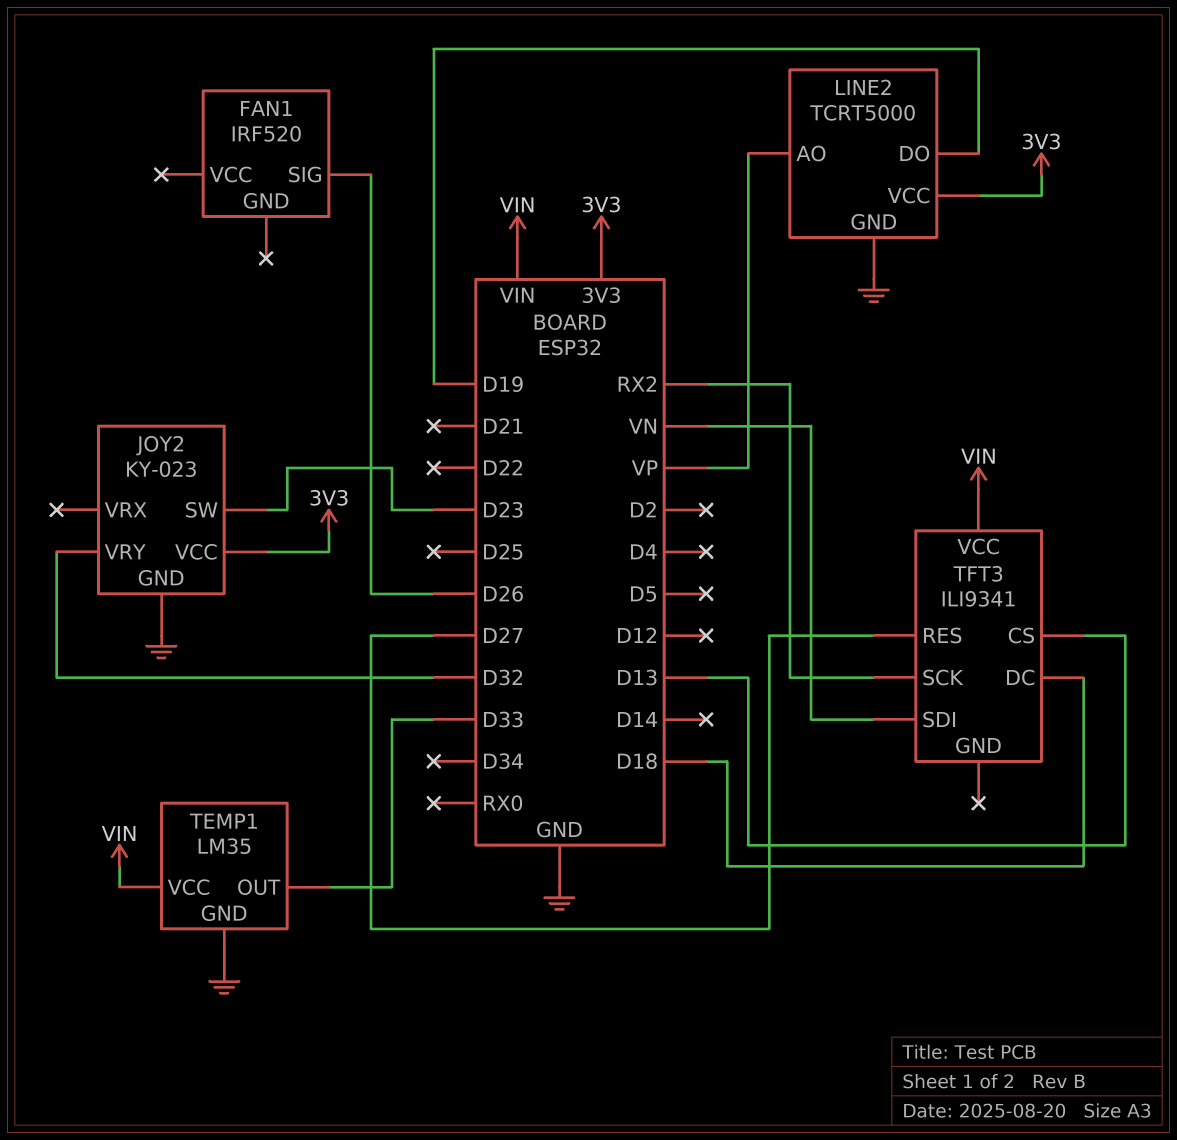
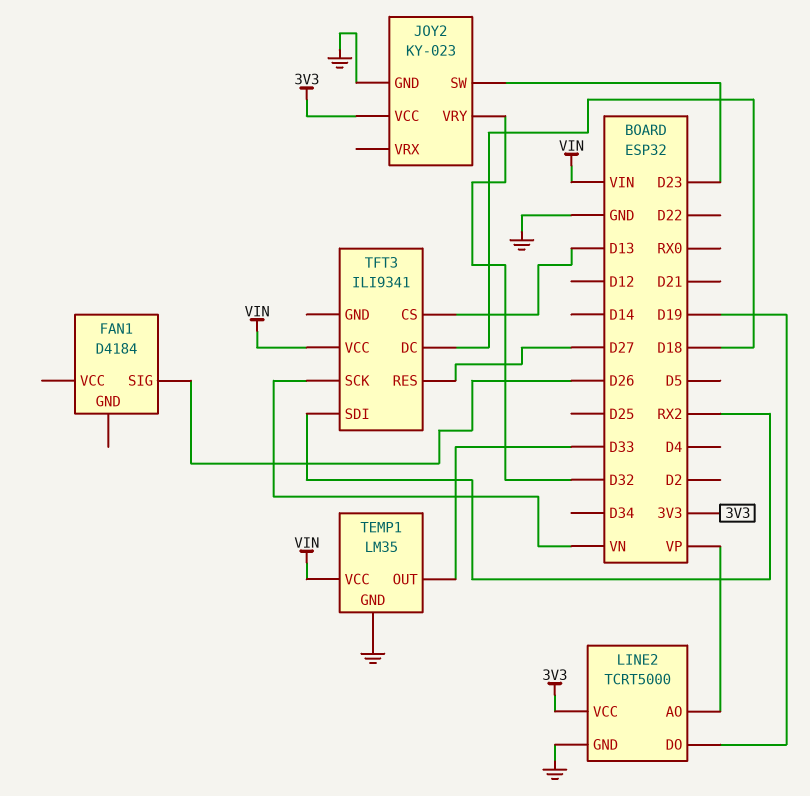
FAN1: IRF520 -> D4184
TFT3 pin SCK: RX2 -> VN
TFT3 pin SDI: VN -> RX2

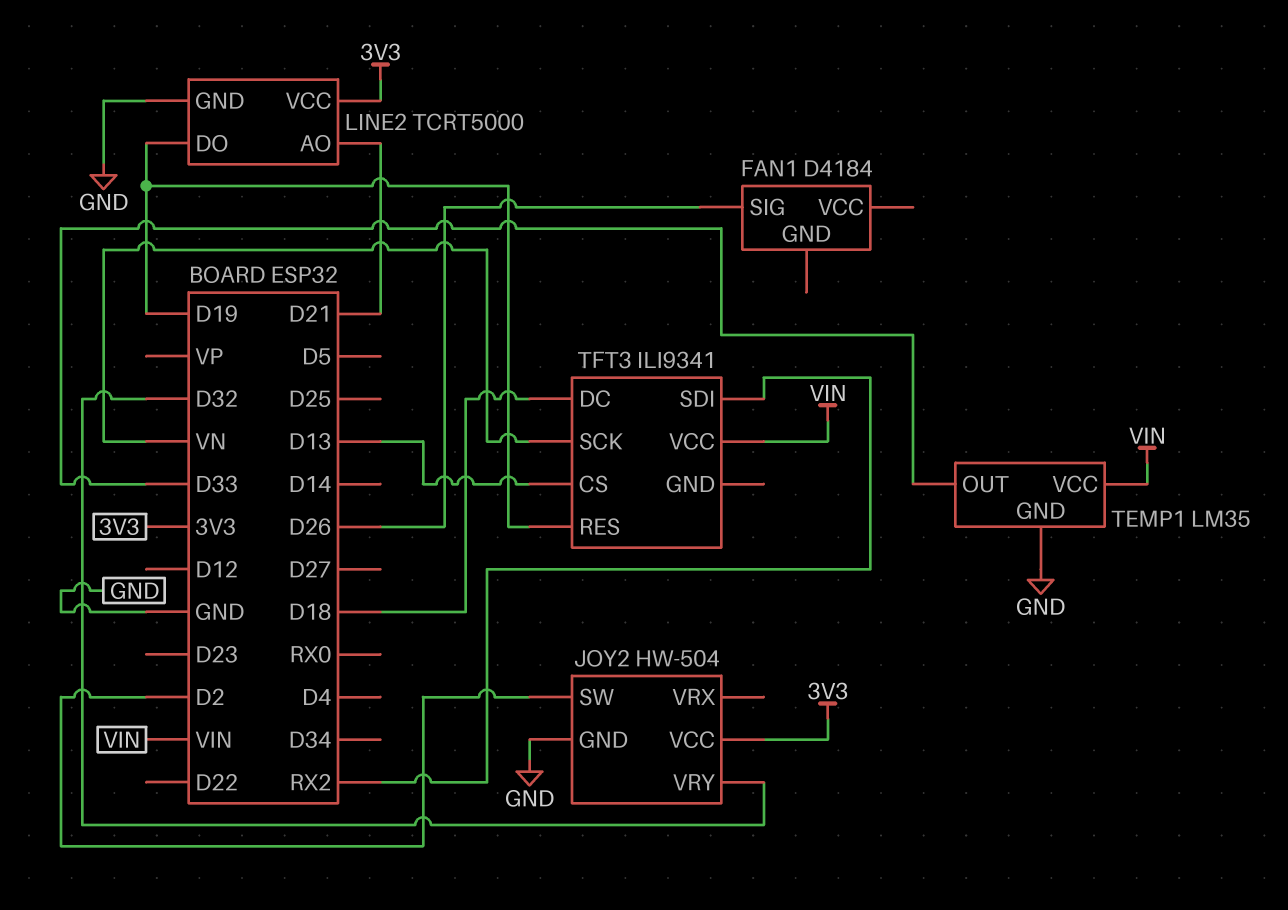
JOY2: KY-023 -> HW-504
JOY2 pin SW: D23 -> D2
LINE2 pin AO: VP -> D21
TFT3 pin RES: D27 -> D19

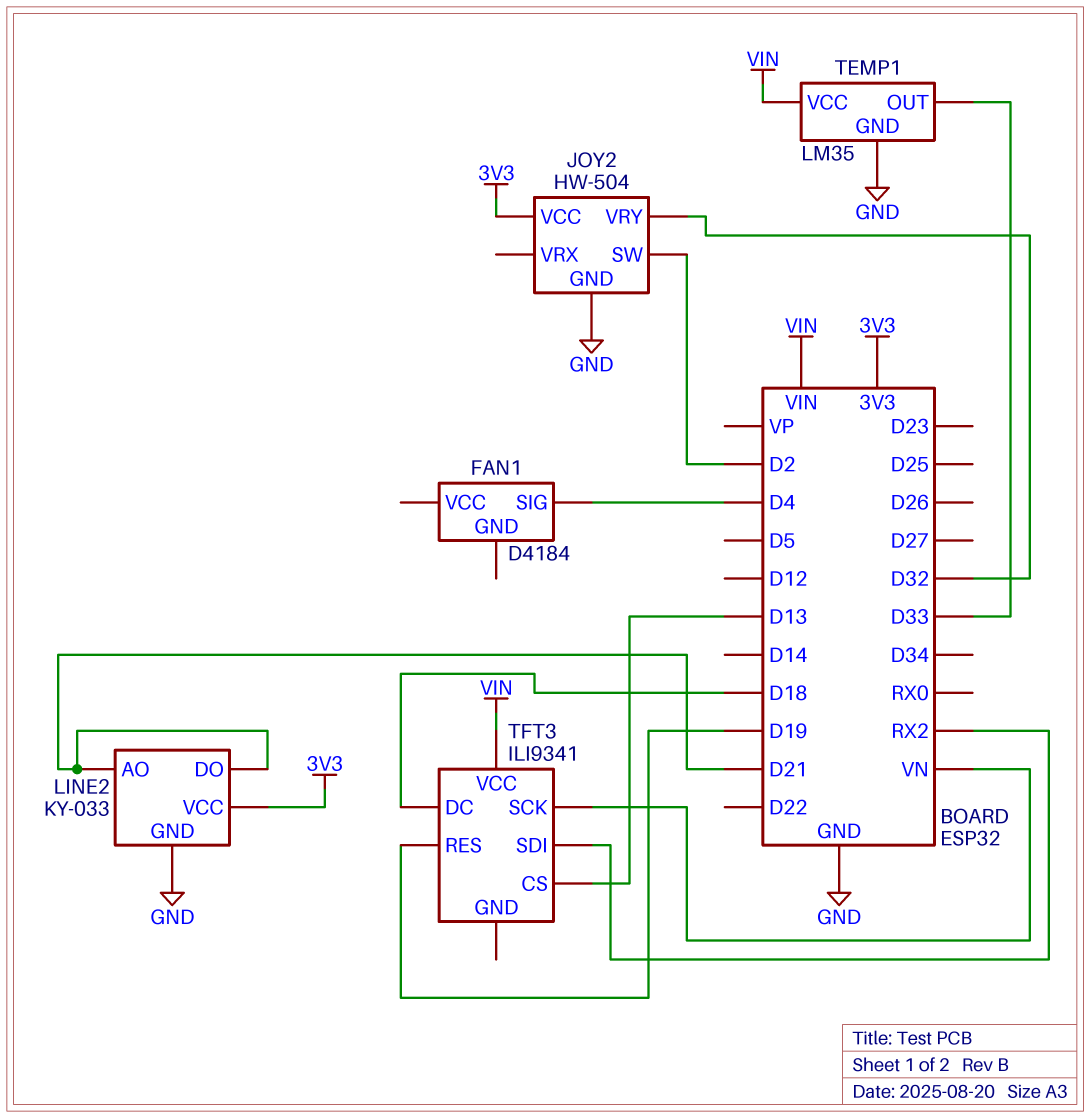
FAN1 pin SIG: D26 -> D4
LINE2: TCRT5000 -> KY-033
LINE2 pin DO: D19 -> D21

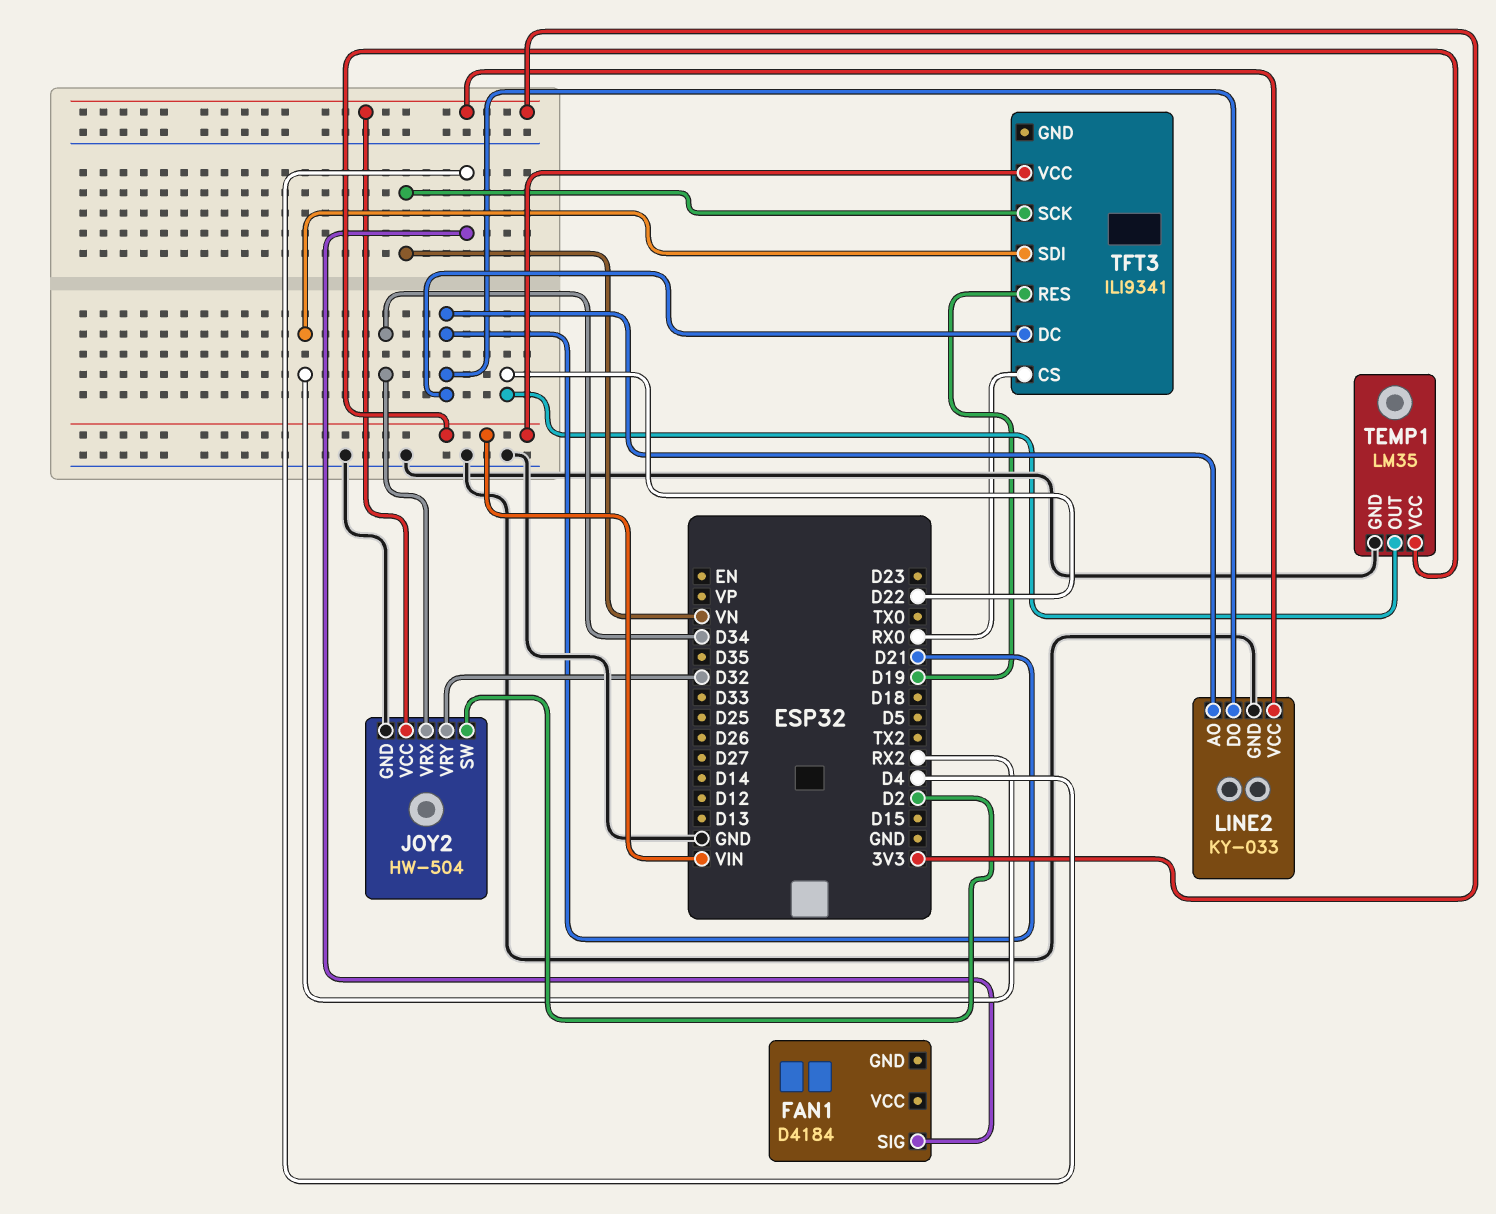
JOY2 pin VRX: none -> D34
TEMP1 pin OUT: D33 -> D22
TFT3 pin CS: D13 -> RX0
TFT3 pin DC: D18 -> D21

